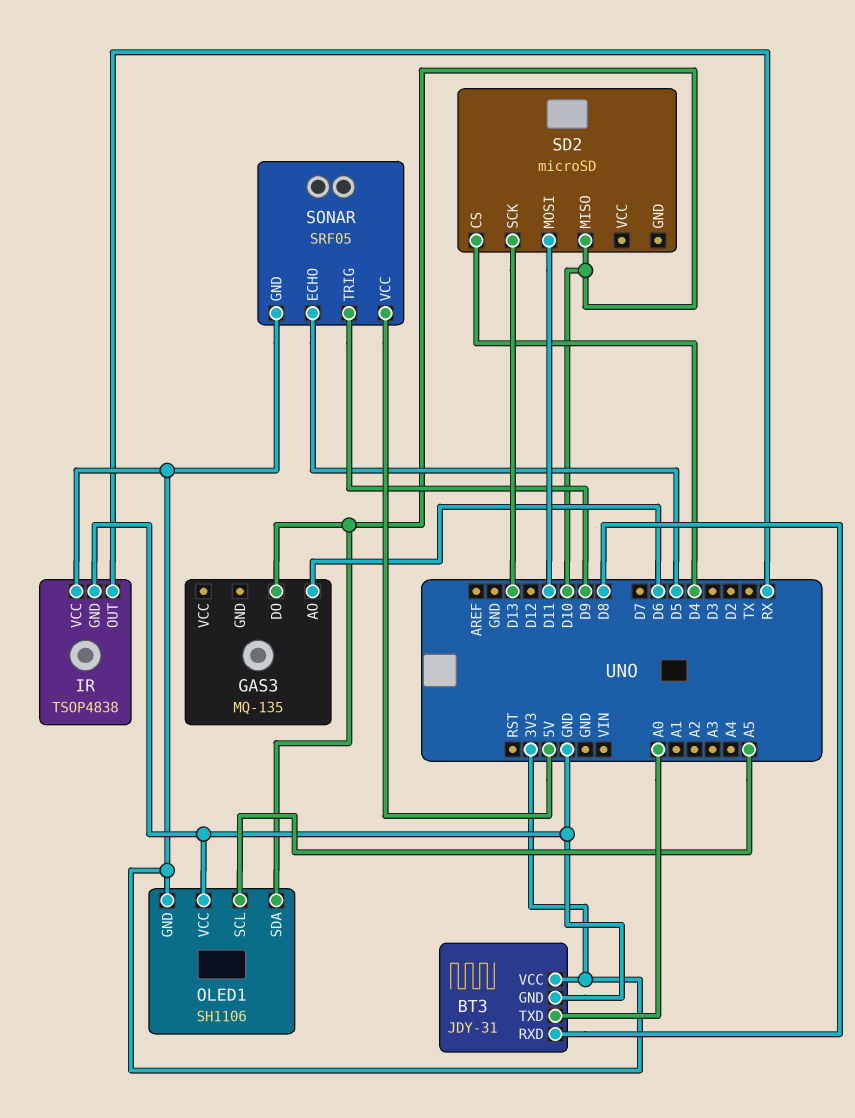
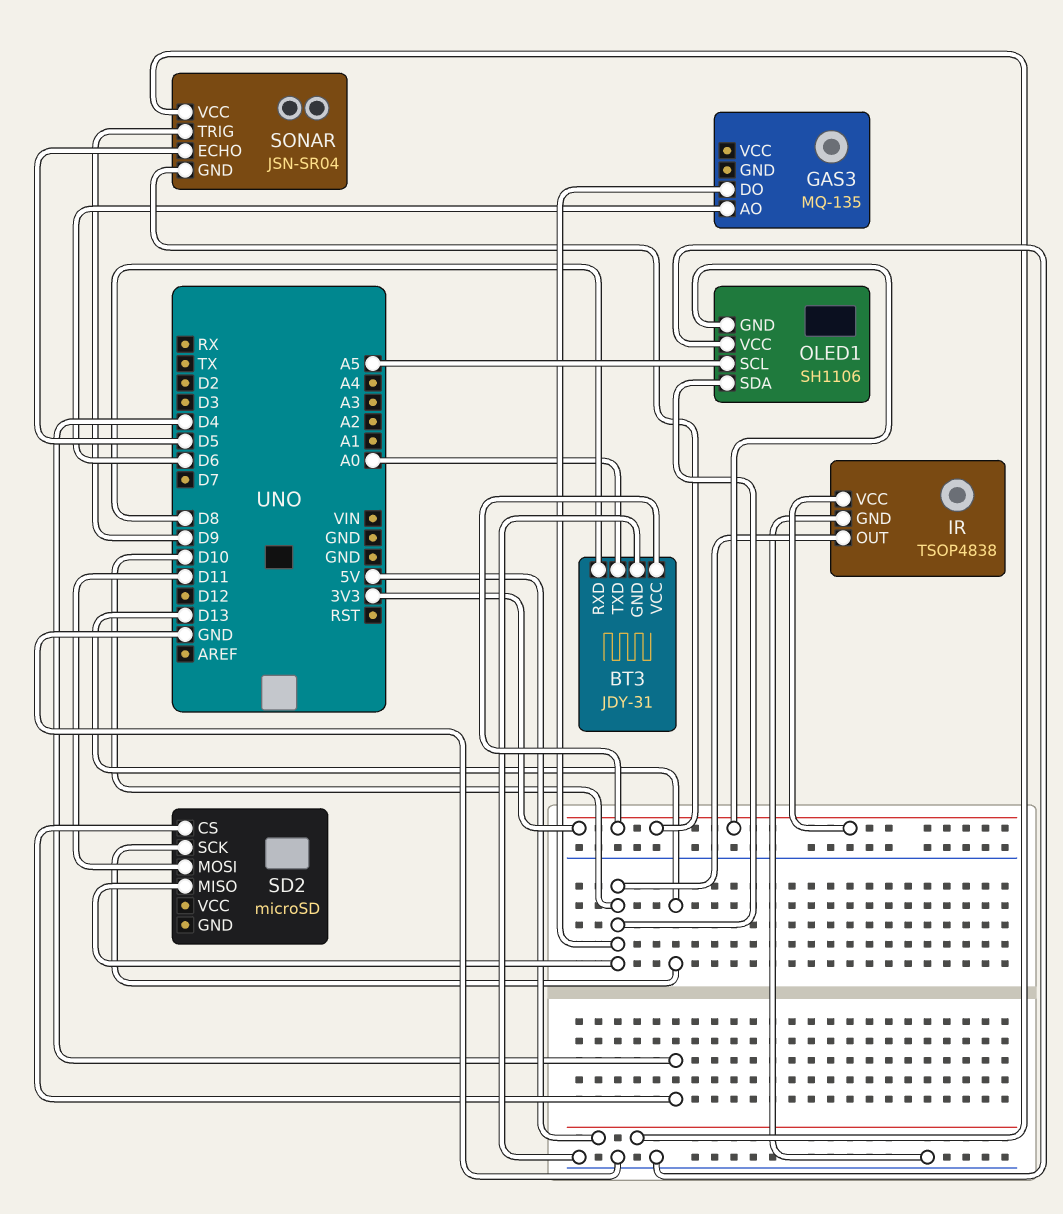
IR pin OUT: RX -> D10
SONAR: SRF05 -> JSN-SR04

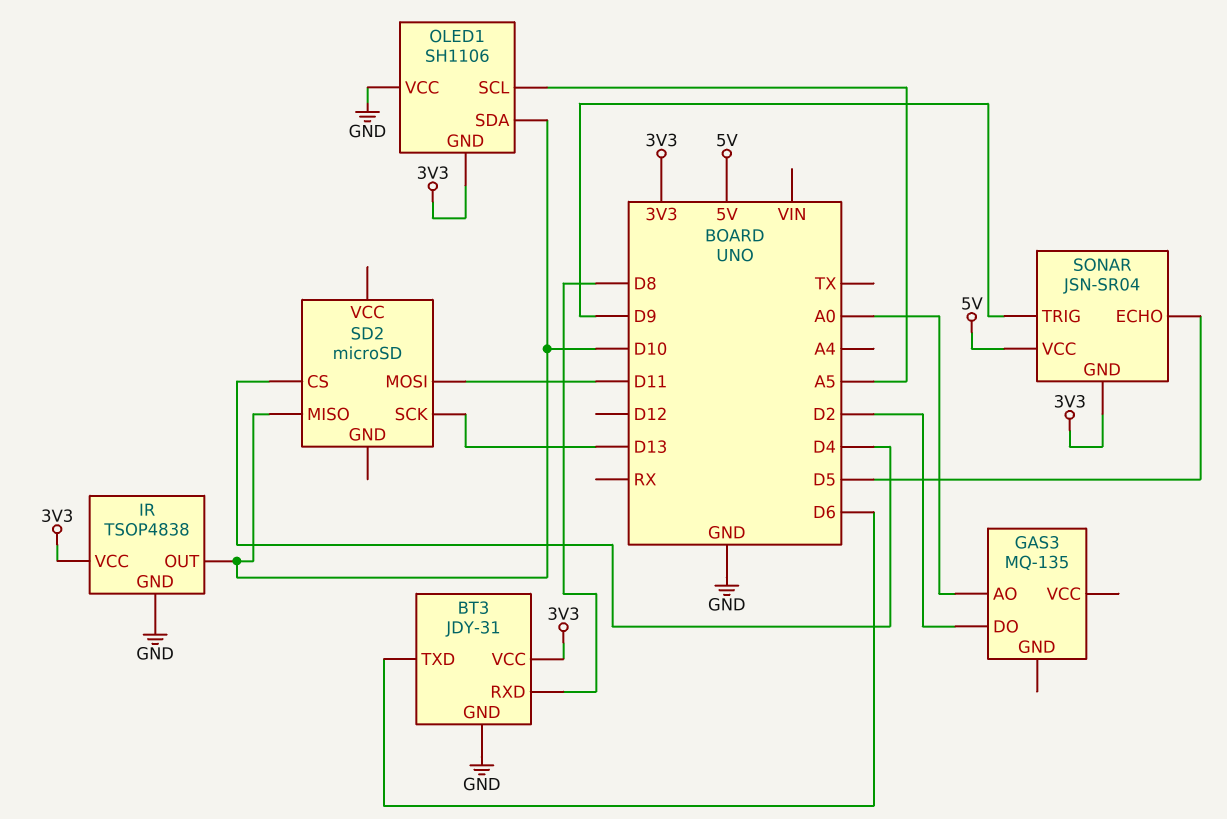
BT3 pin TXD: A0 -> D6
GAS3 pin AO: D6 -> A0
GAS3 pin DO: D10 -> D2

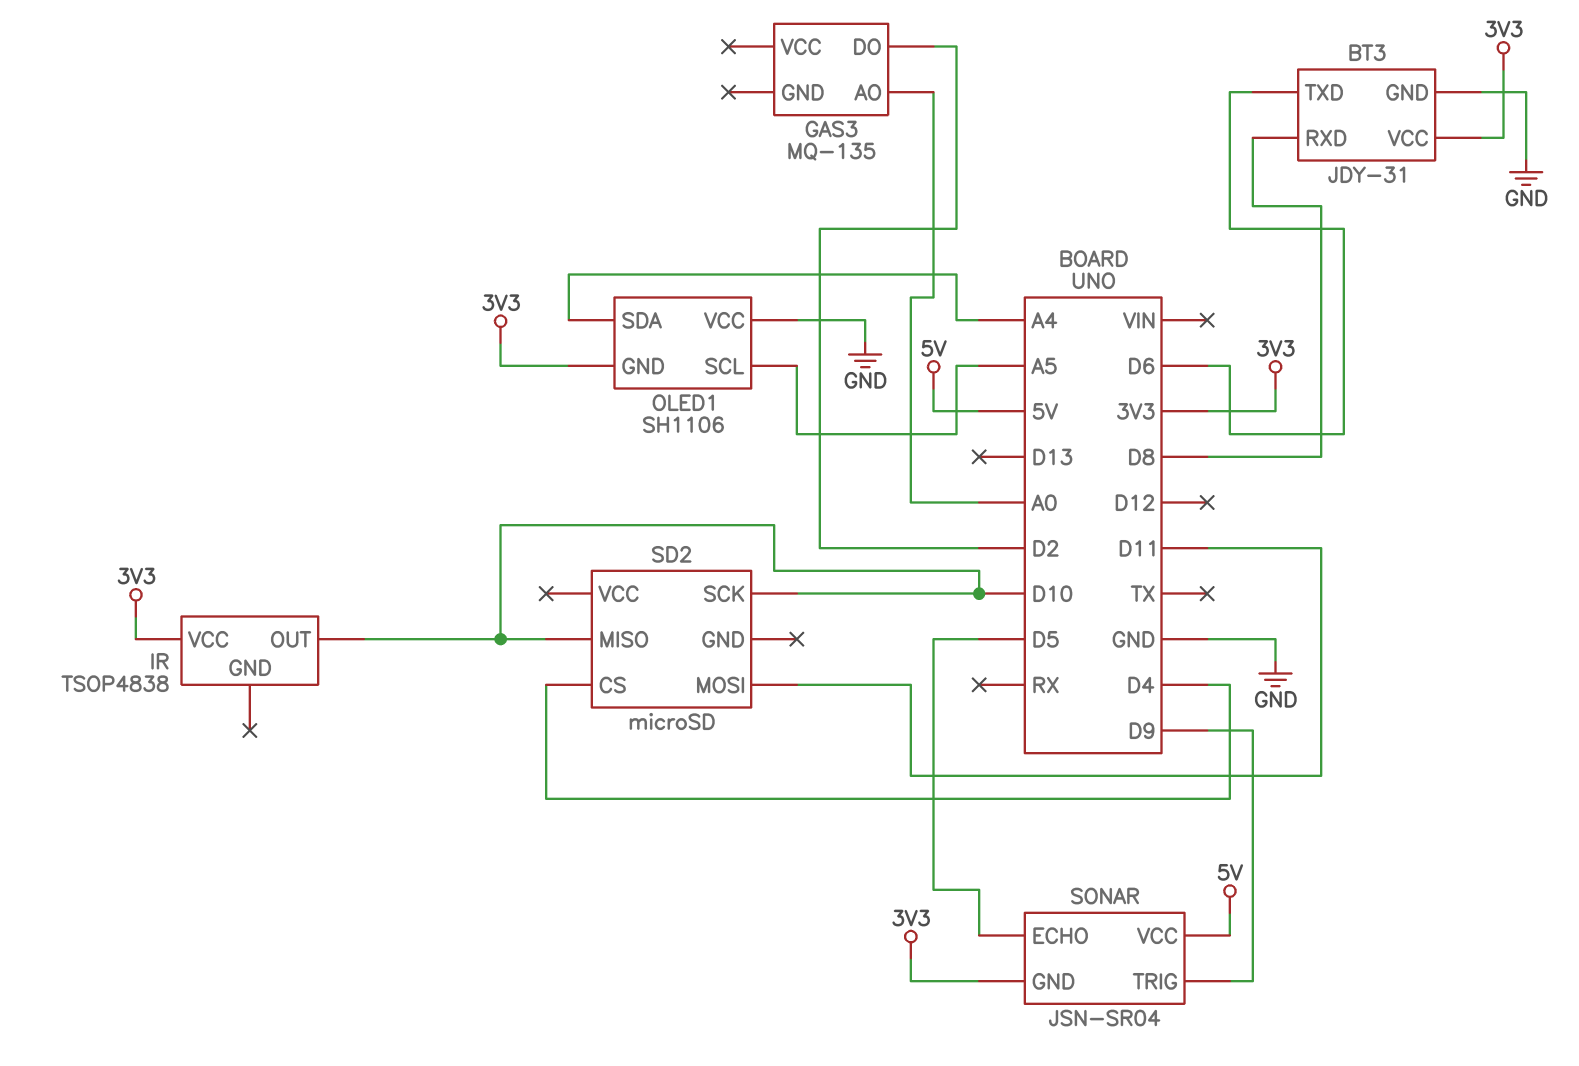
IR pin GND: GND -> none
OLED1 pin SDA: D10 -> A4
SD2 pin SCK: D13 -> D10

